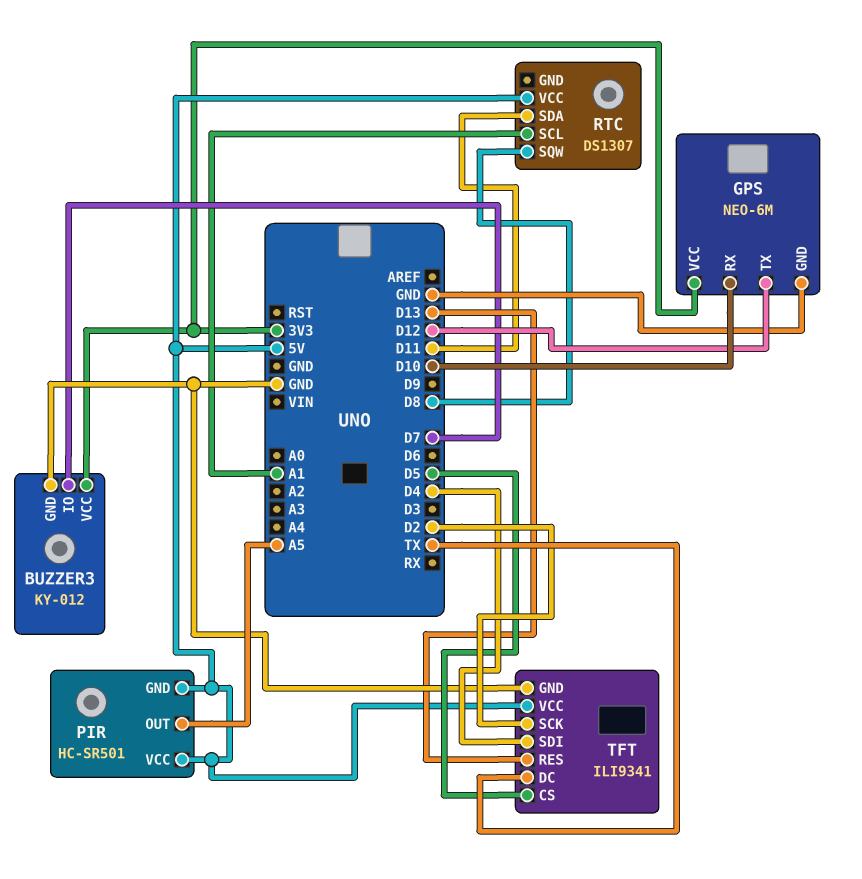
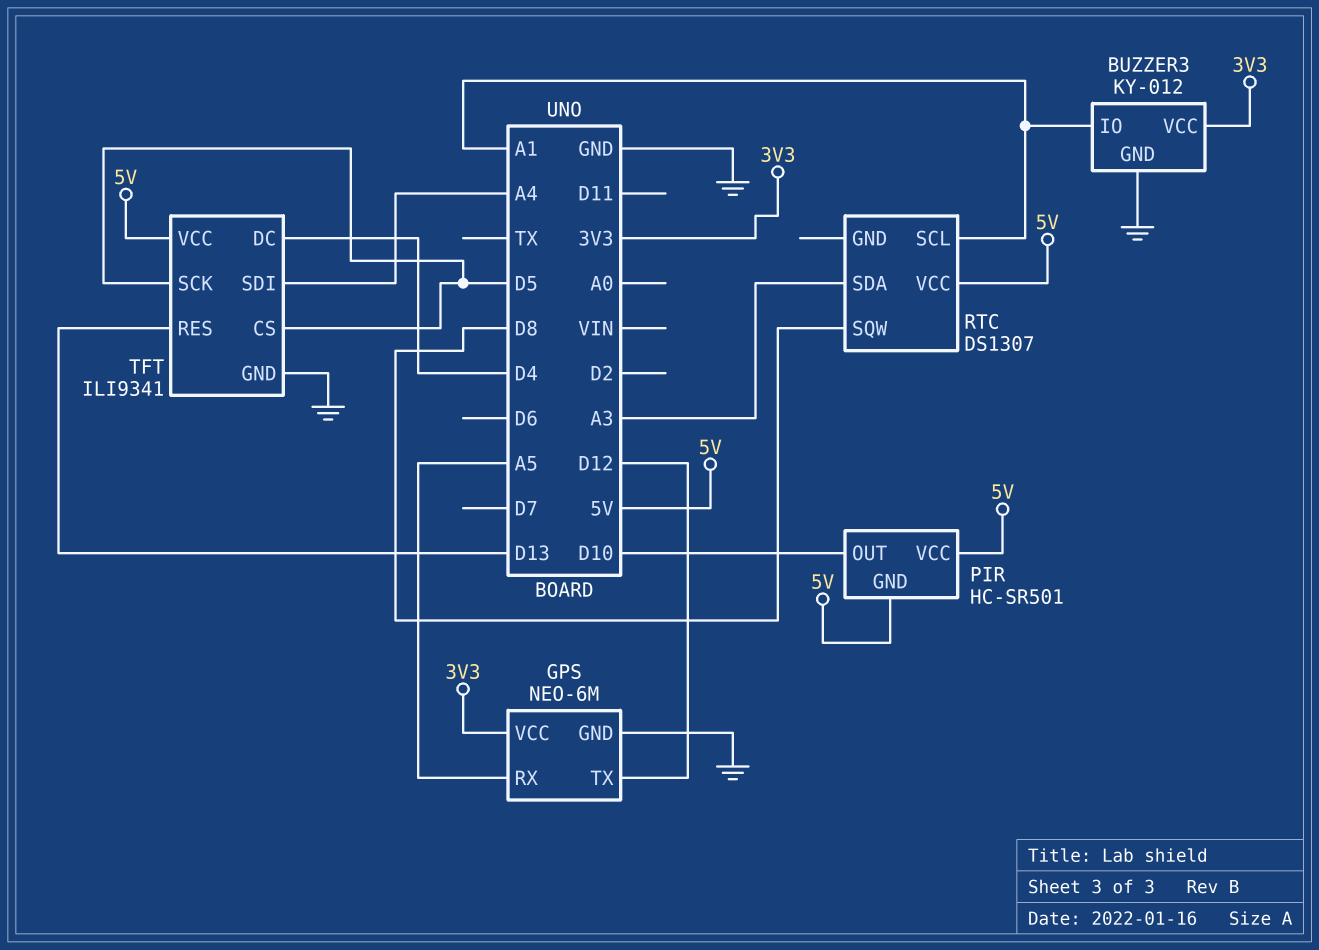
BUZZER3 pin IO: D7 -> A1
GPS pin RX: D10 -> A5
PIR pin OUT: A5 -> D10
RTC pin SDA: D11 -> A3
TFT pin DC: TX -> D4
TFT pin SCK: D2 -> D5
TFT pin SDI: D4 -> A4

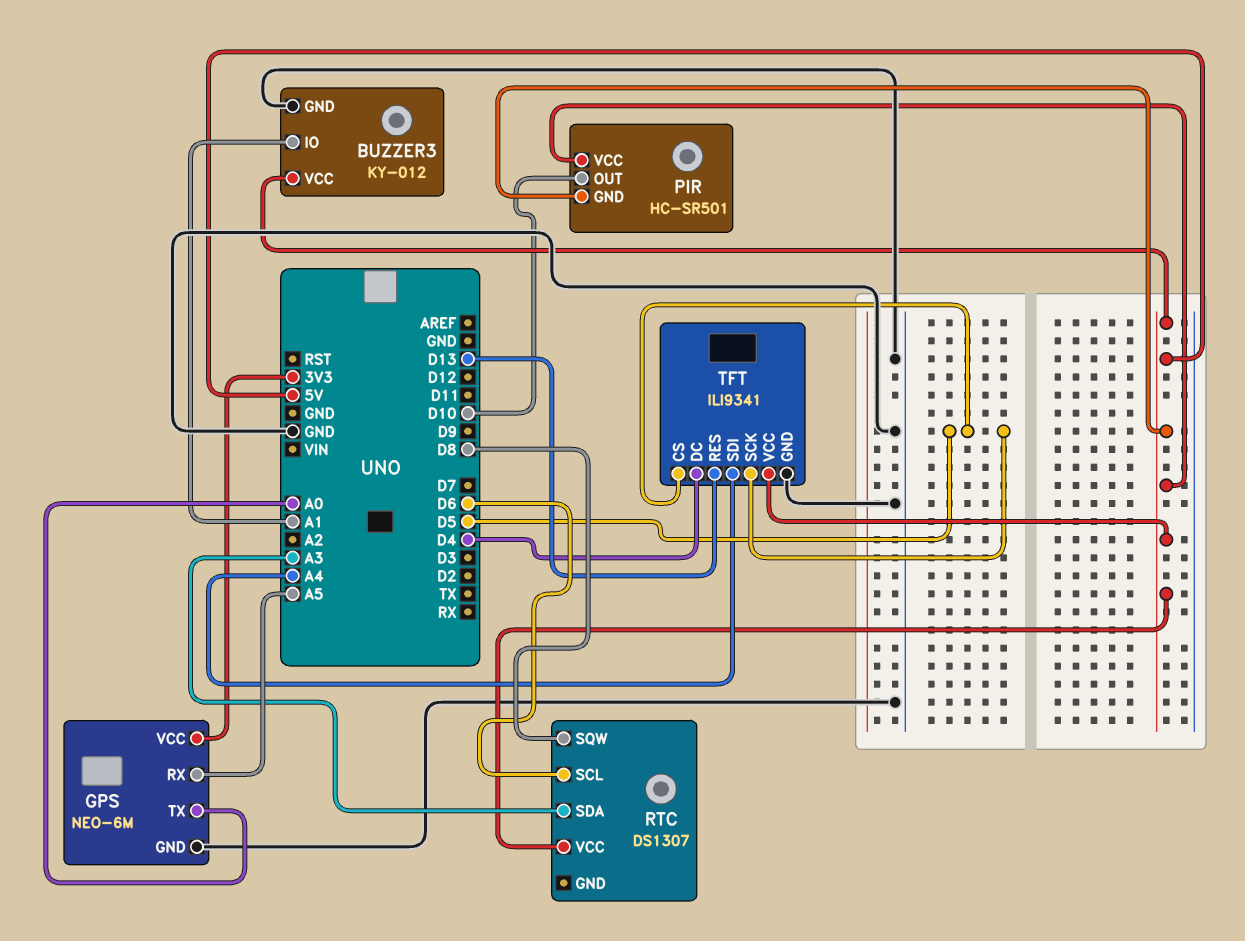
BUZZER3 pin VCC: 3V3 -> 5V
GPS pin TX: D12 -> A0
RTC pin SCL: A1 -> D6

